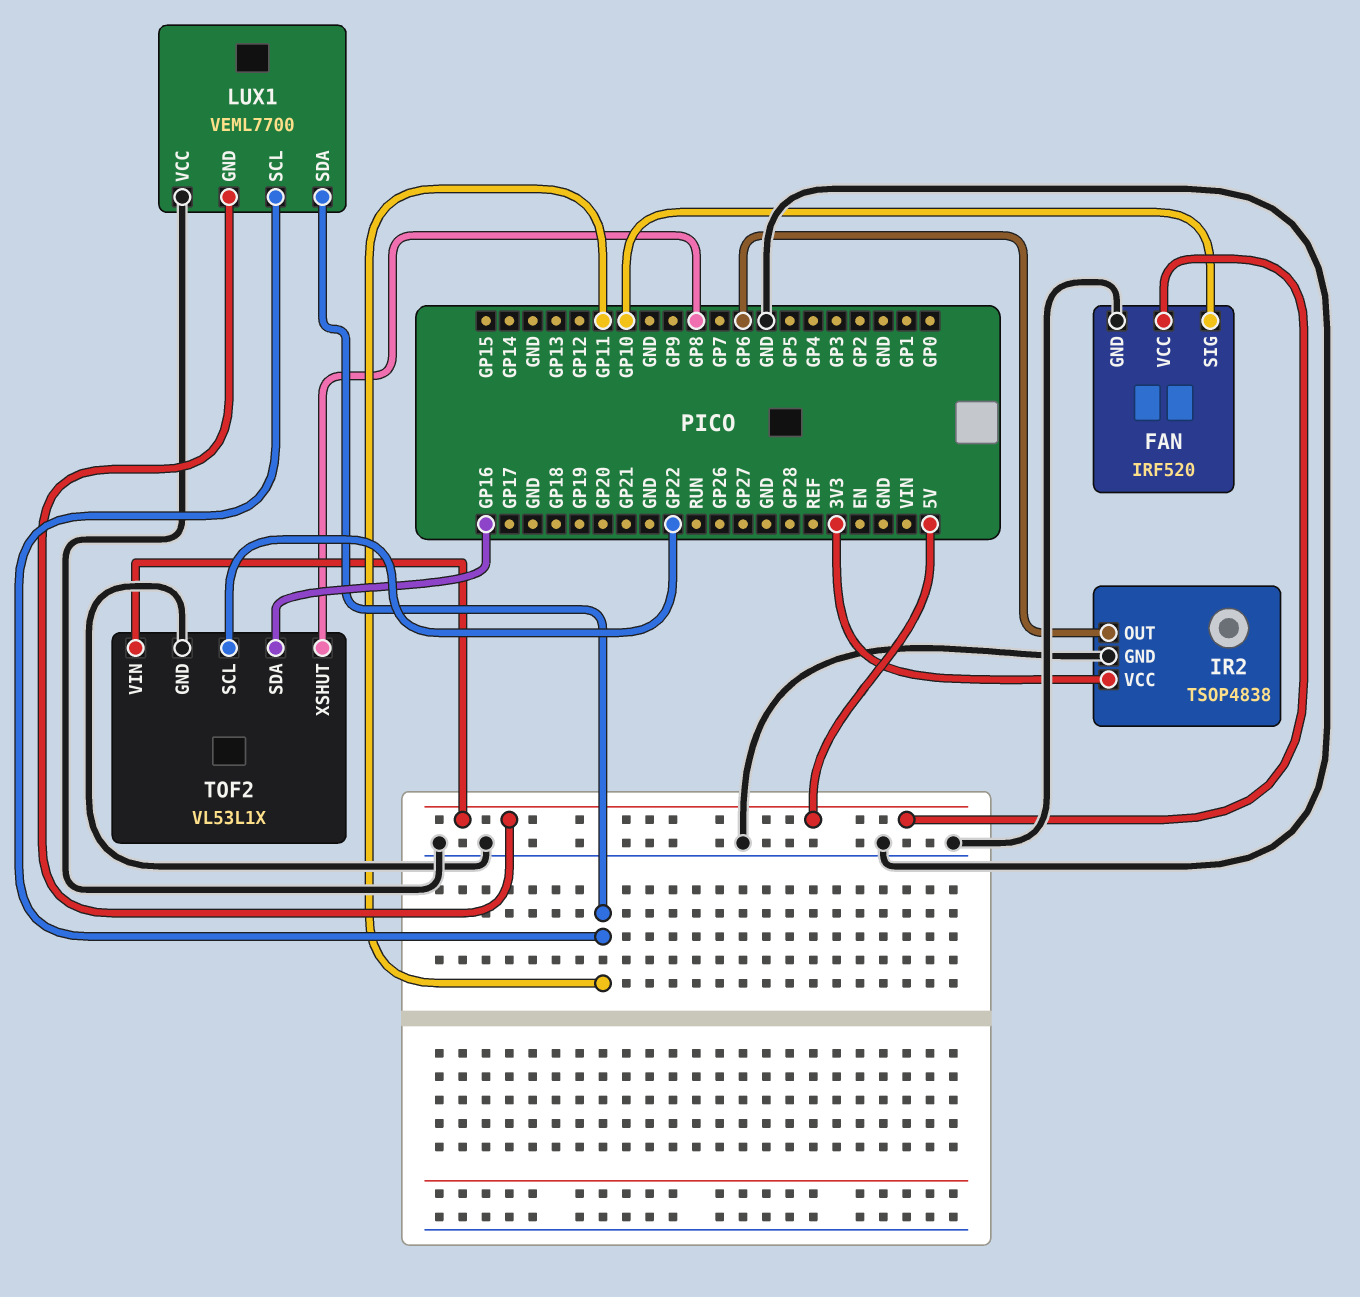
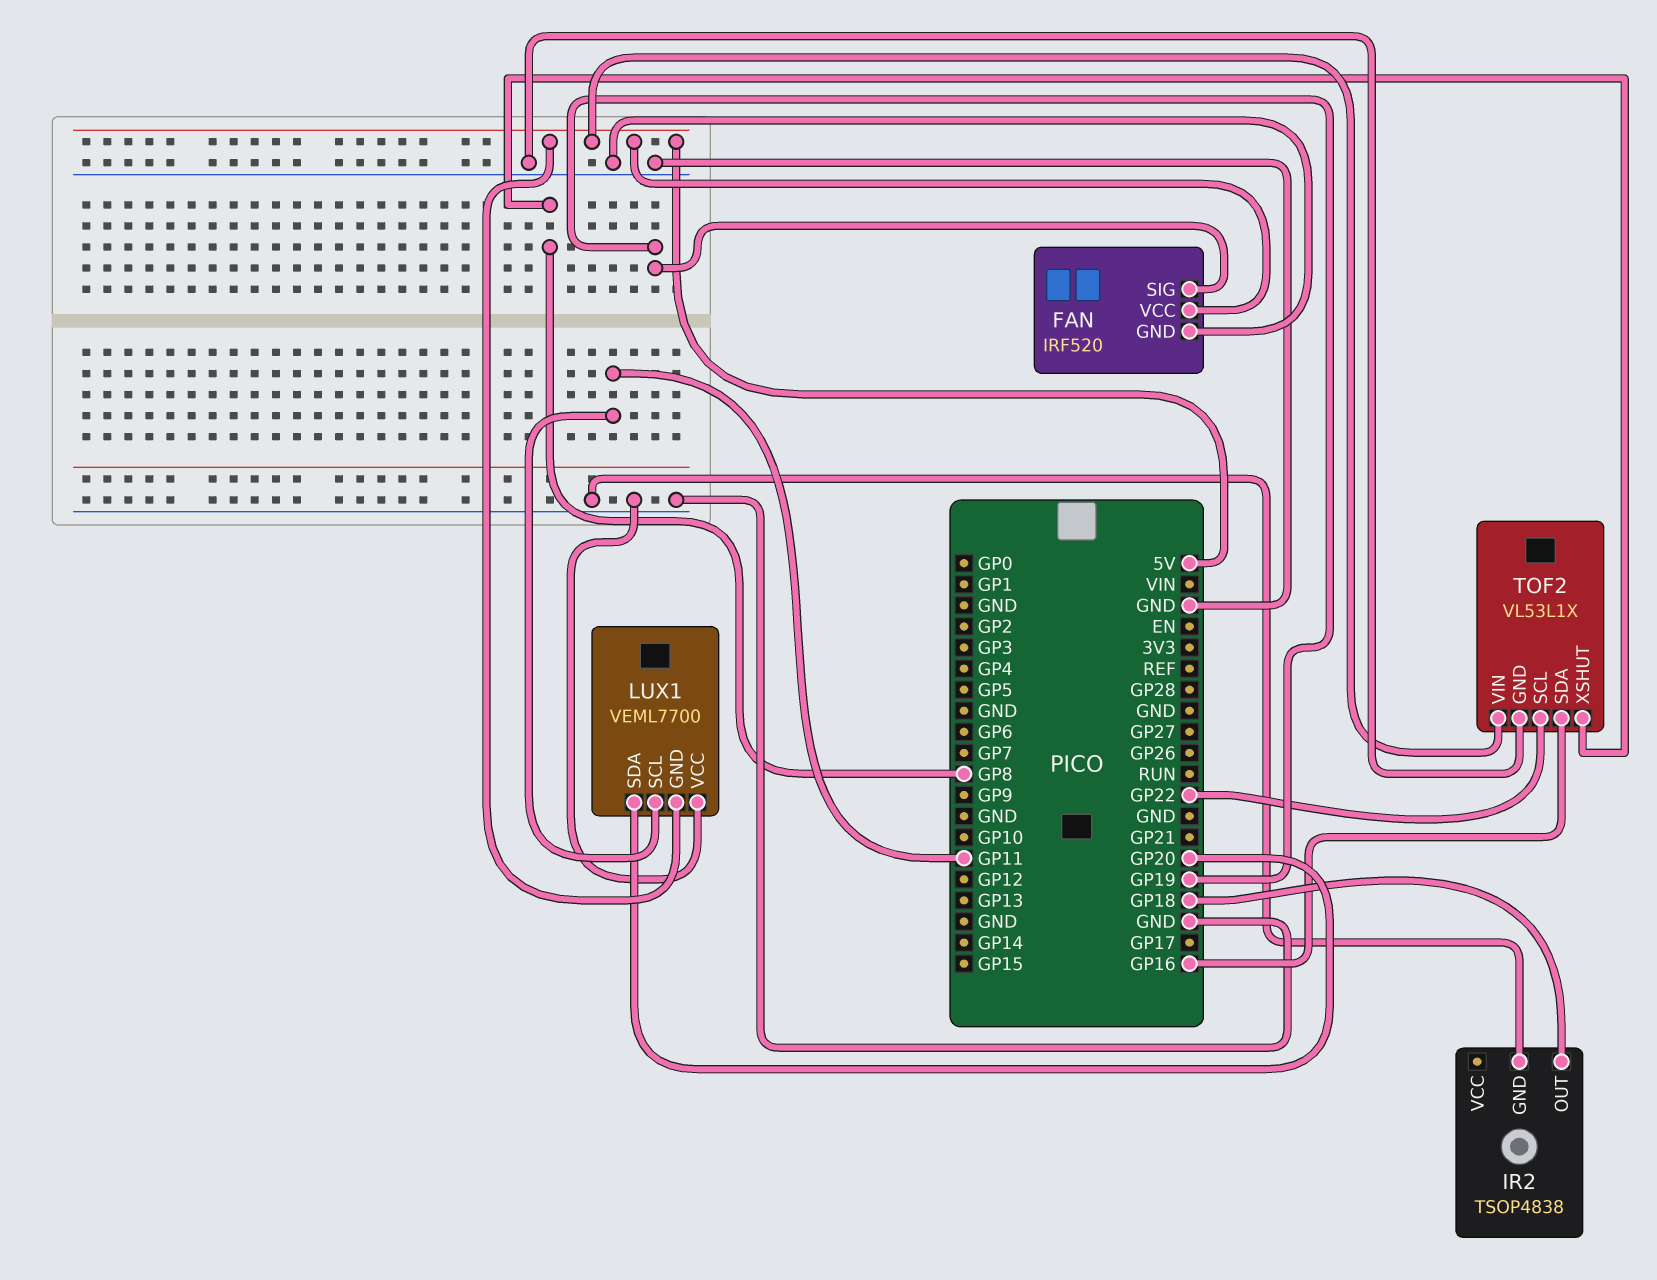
FAN pin SIG: GP10 -> GP19
IR2 pin OUT: GP6 -> GP18
IR2 pin VCC: 3V3 -> none
LUX1 pin SDA: GP11 -> GP20

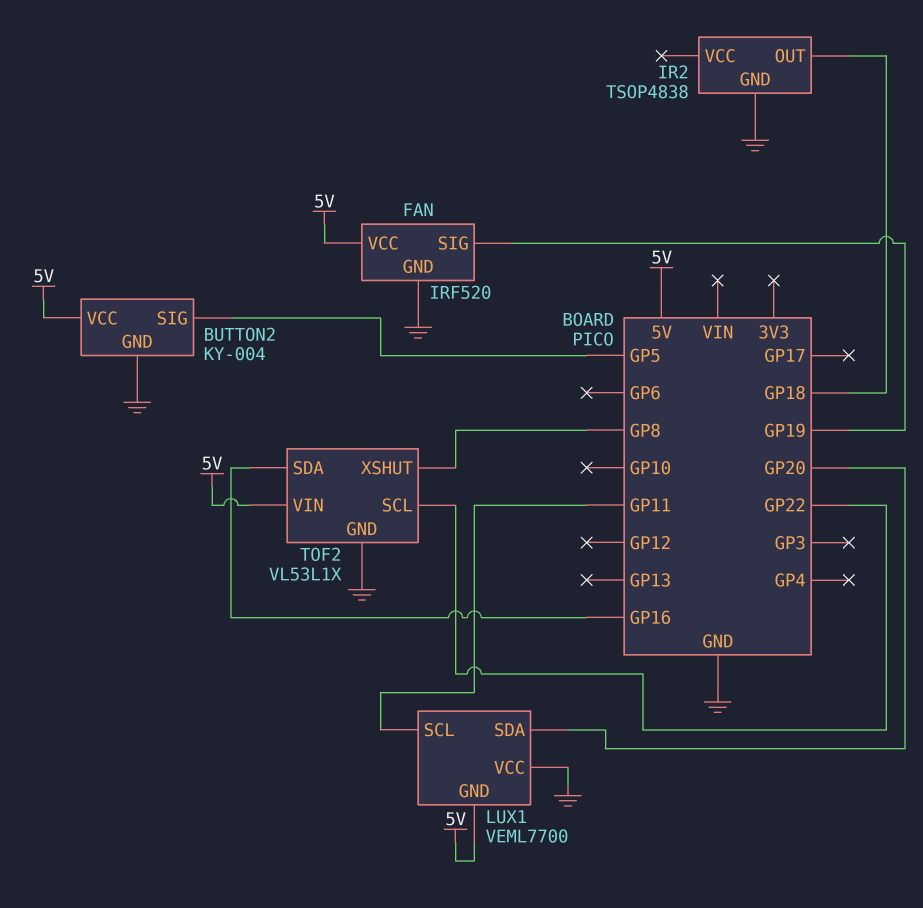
BUTTON2: none -> KY-004
BUTTON2 pin GND: none -> GND
BUTTON2 pin SIG: none -> GP5
BUTTON2 pin VCC: none -> 5V

